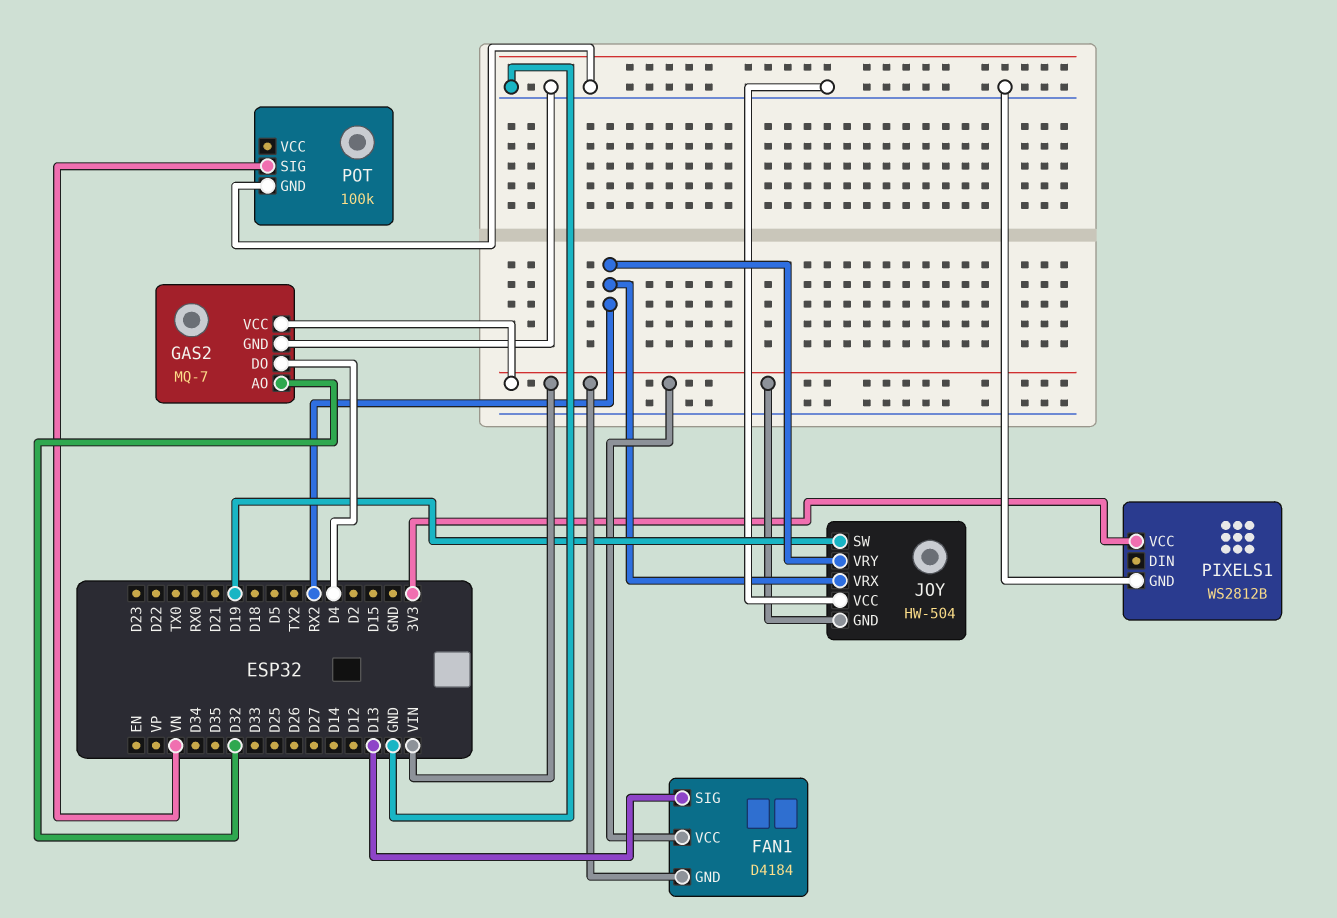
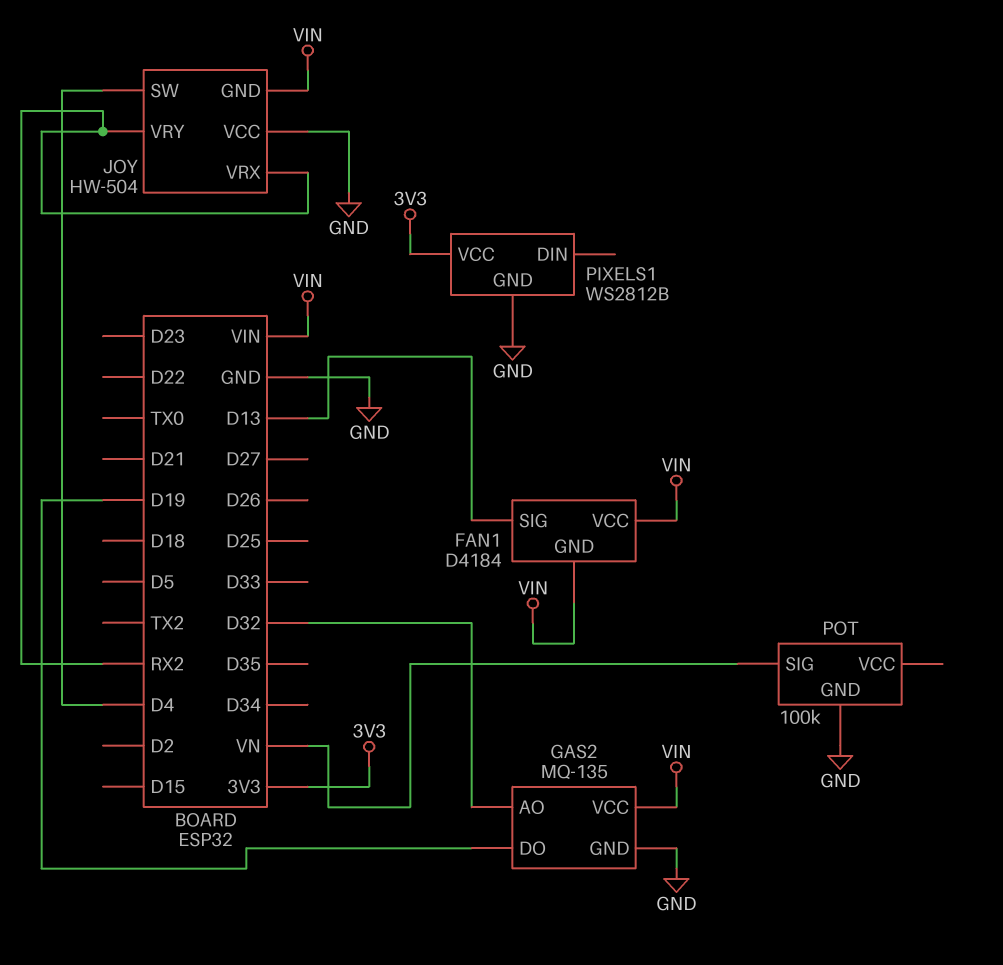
GAS2: MQ-7 -> MQ-135
GAS2 pin DO: D4 -> D19
JOY pin SW: D19 -> D4

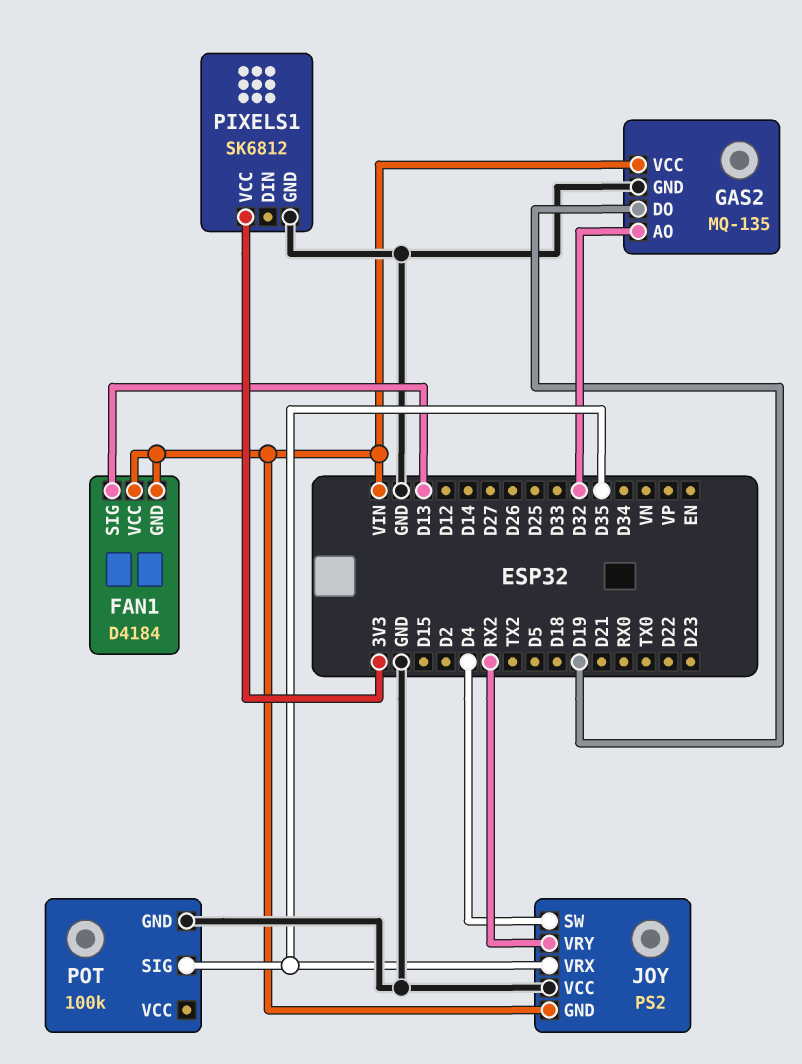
JOY: HW-504 -> PS2
JOY pin VRX: RX2 -> D35
PIXELS1: WS2812B -> SK6812
POT pin SIG: VN -> D35

